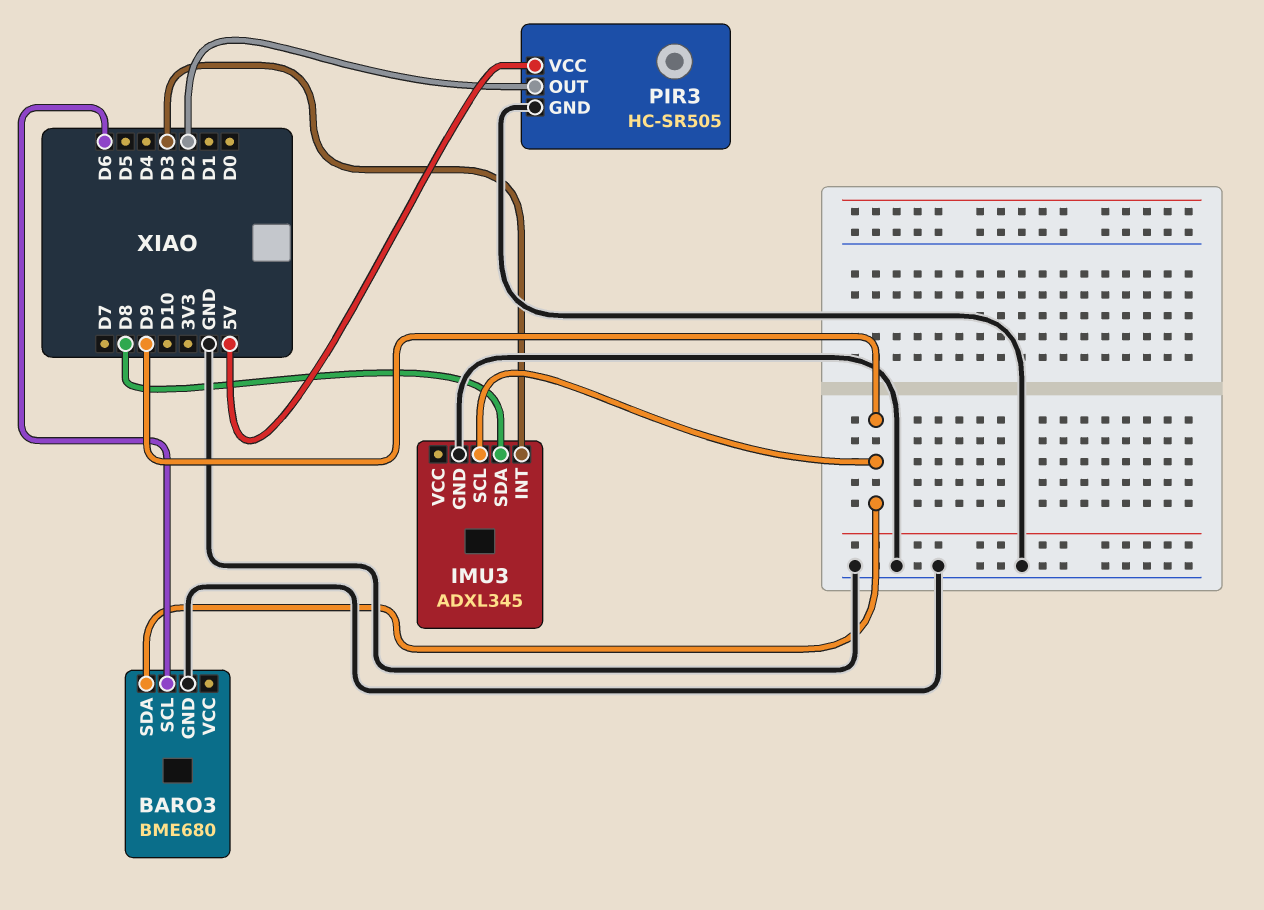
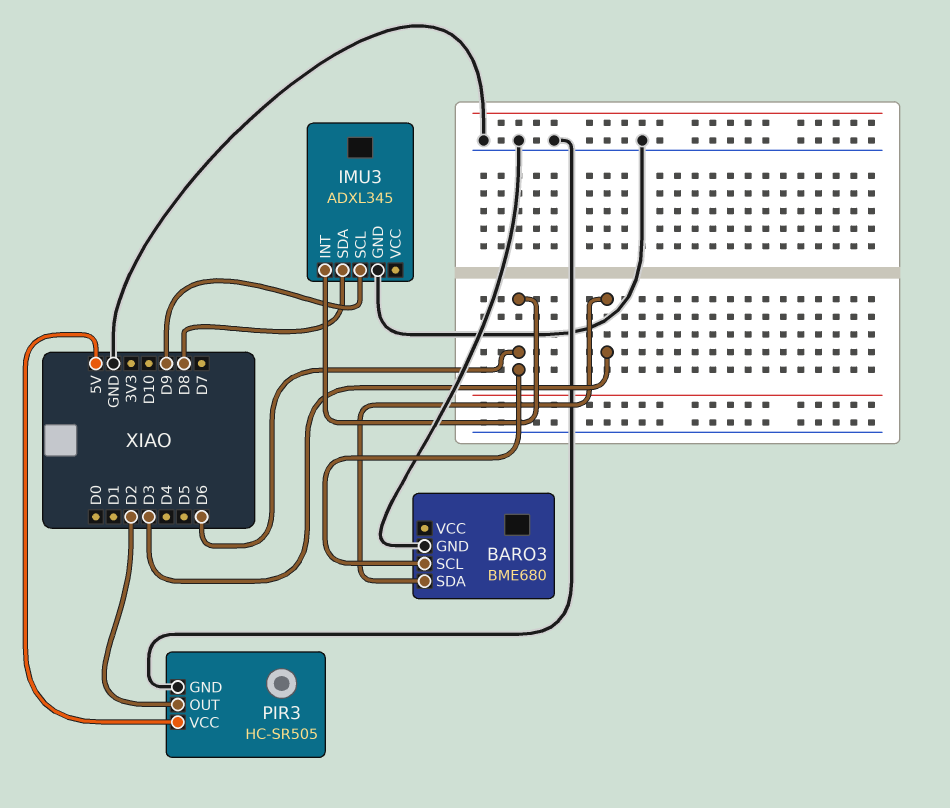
BARO3 pin SDA: D9 -> D3
IMU3 pin INT: D3 -> D6

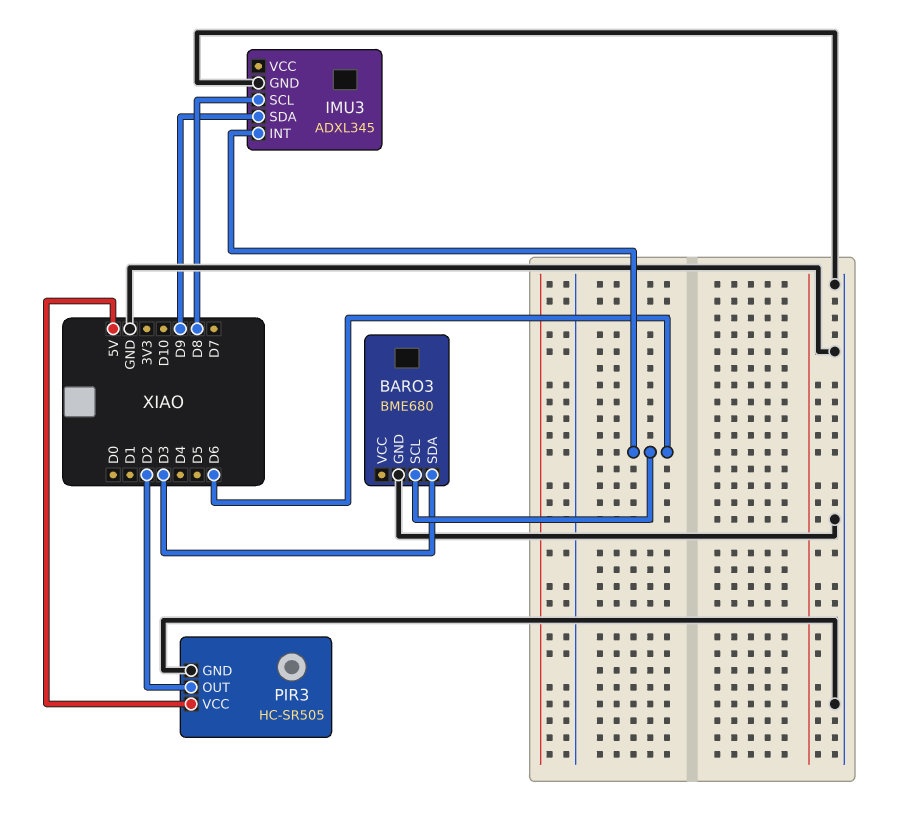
IMU3 pin SCL: D9 -> D8
IMU3 pin SDA: D8 -> D9

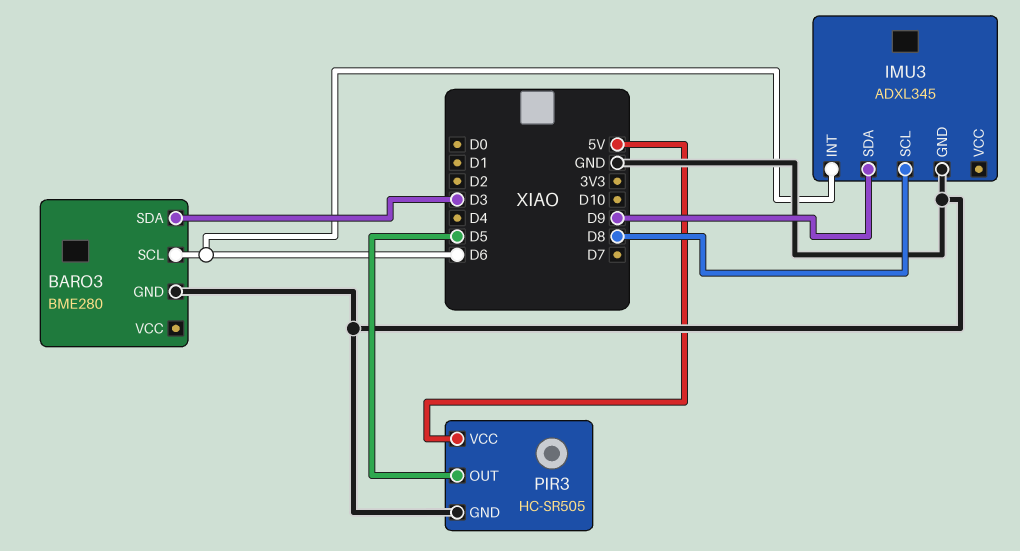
BARO3: BME680 -> BME280
PIR3 pin OUT: D2 -> D5

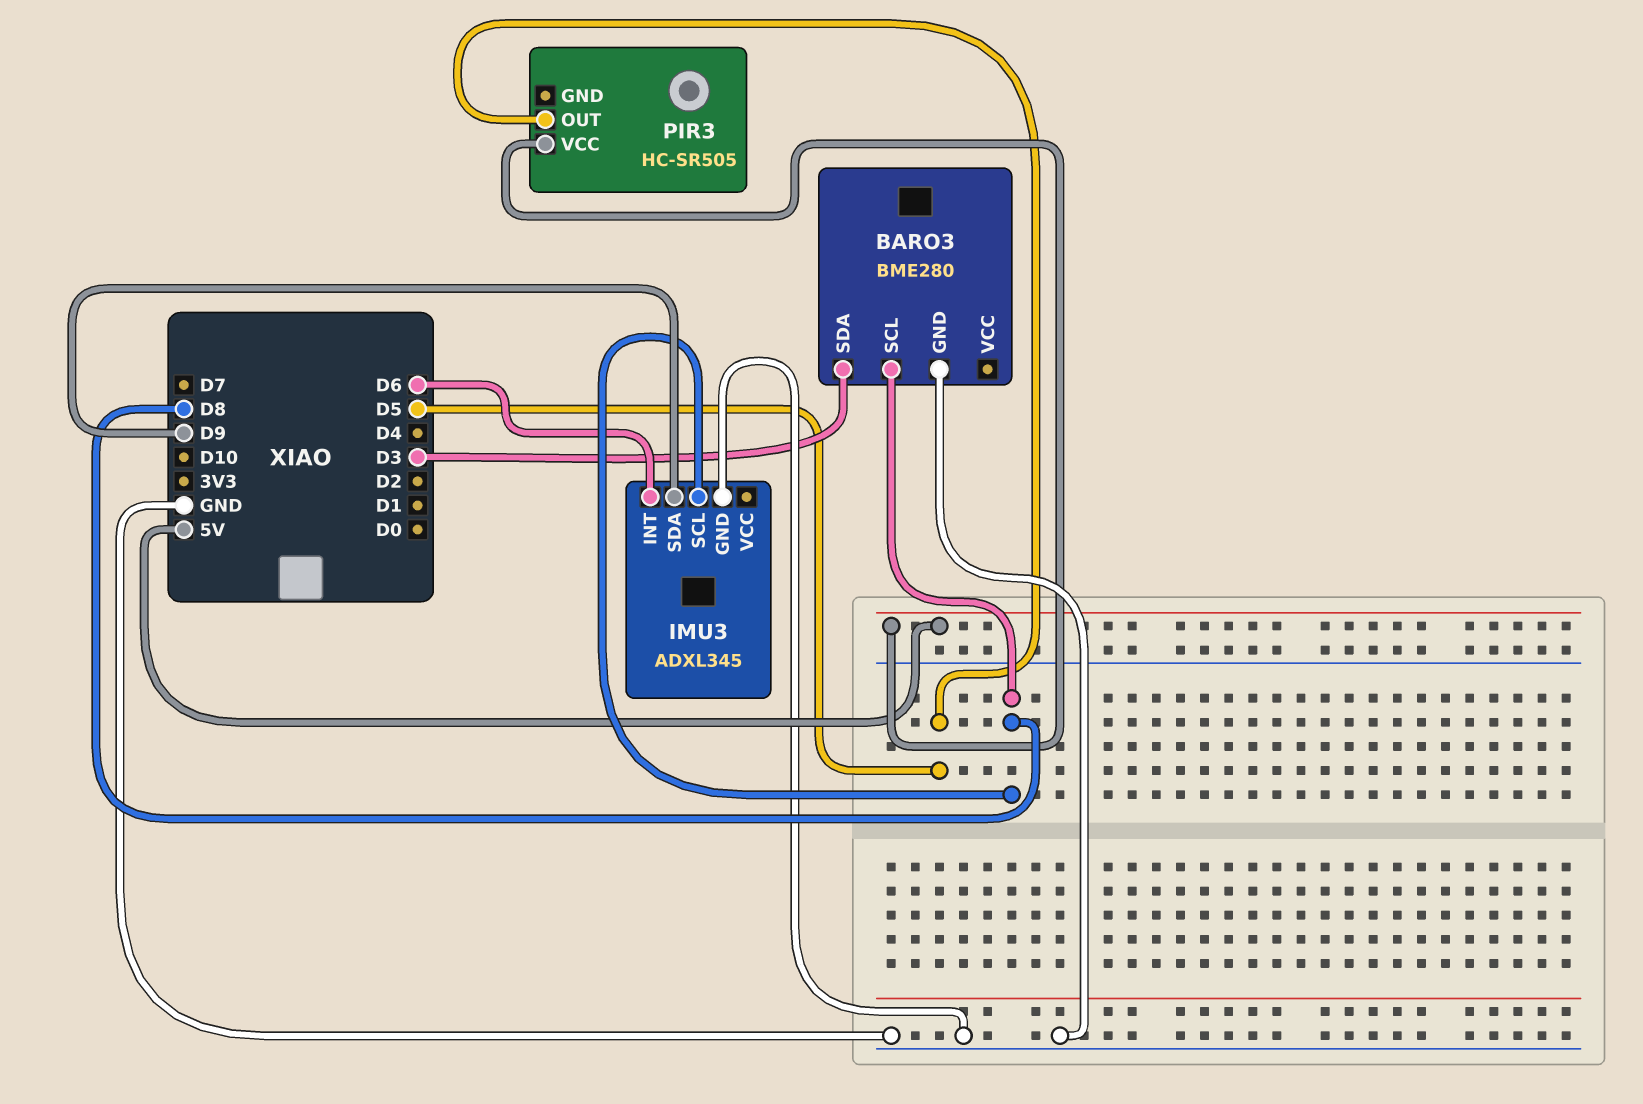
BARO3 pin SCL: D6 -> D8
PIR3 pin GND: GND -> none

